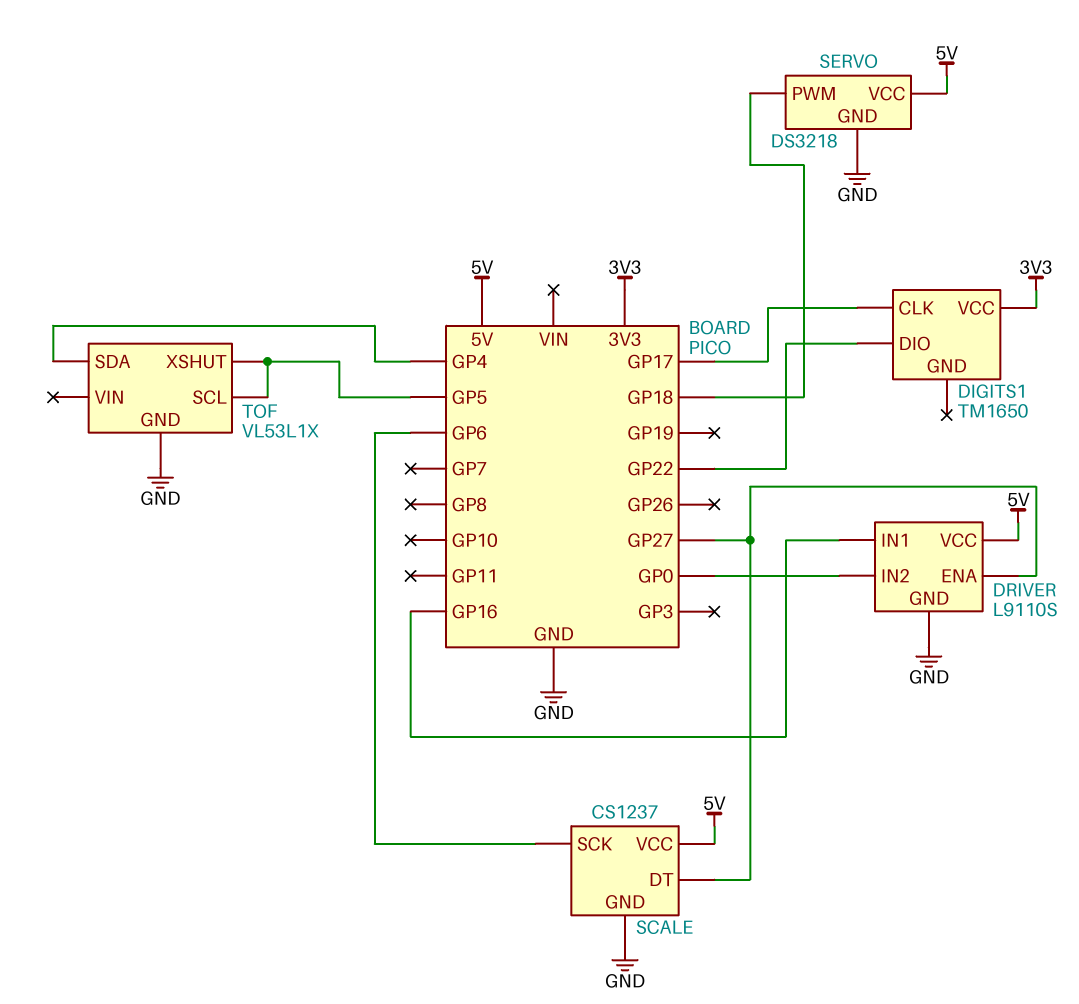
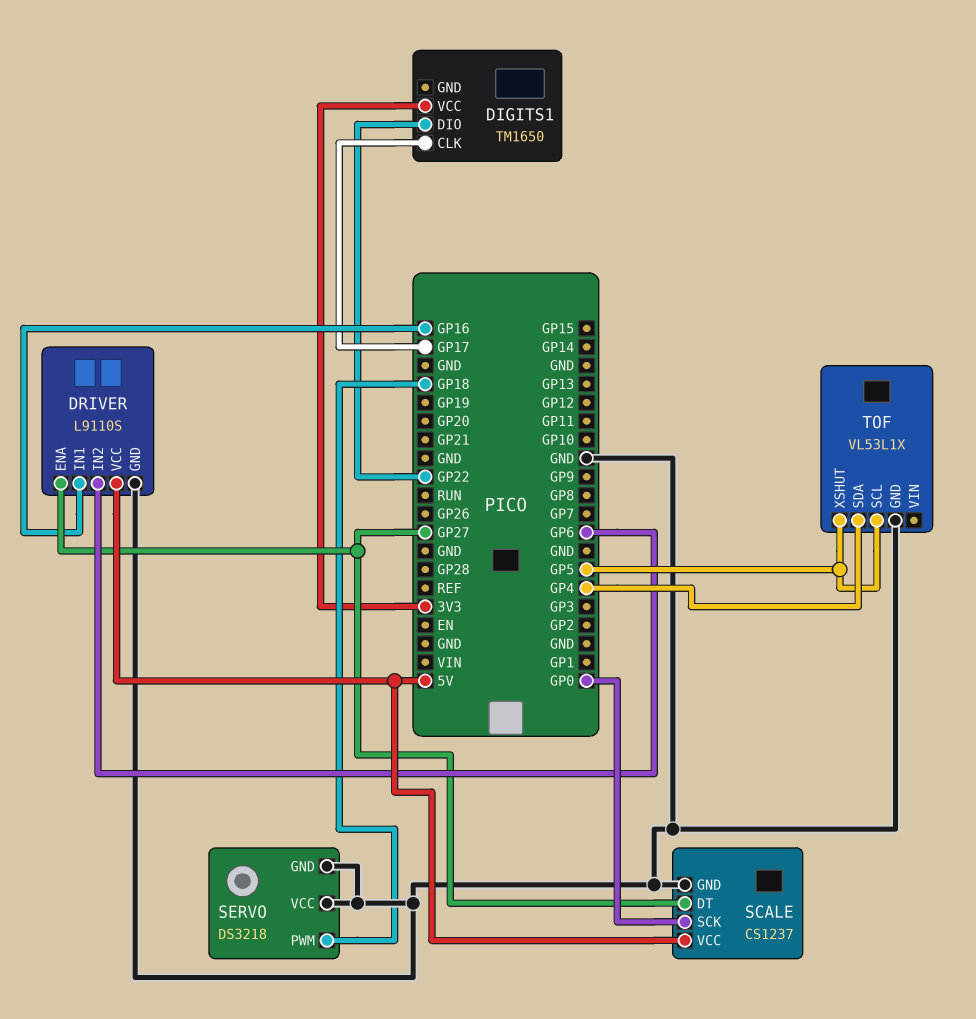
DRIVER pin IN2: GP0 -> GP6
SCALE pin SCK: GP6 -> GP0
SERVO pin VCC: 5V -> GND

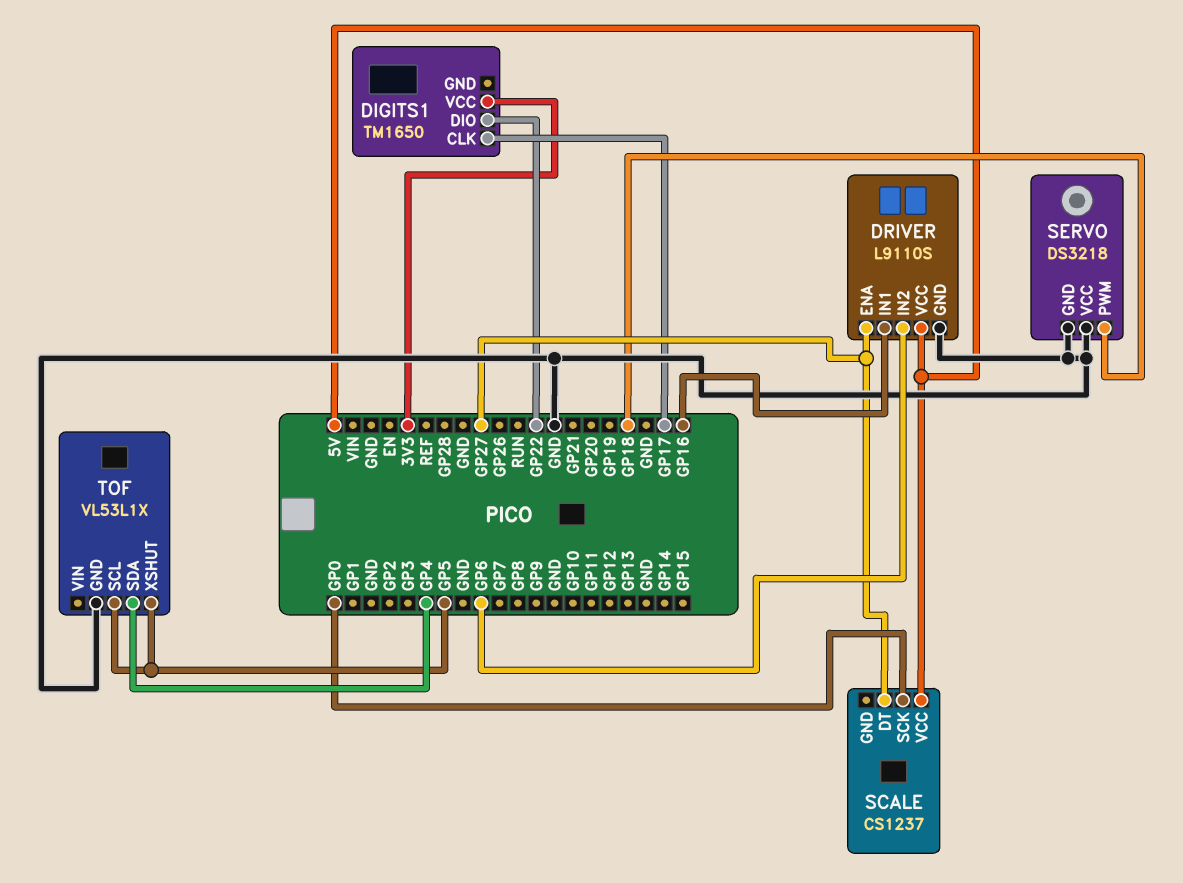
SCALE pin GND: GND -> none

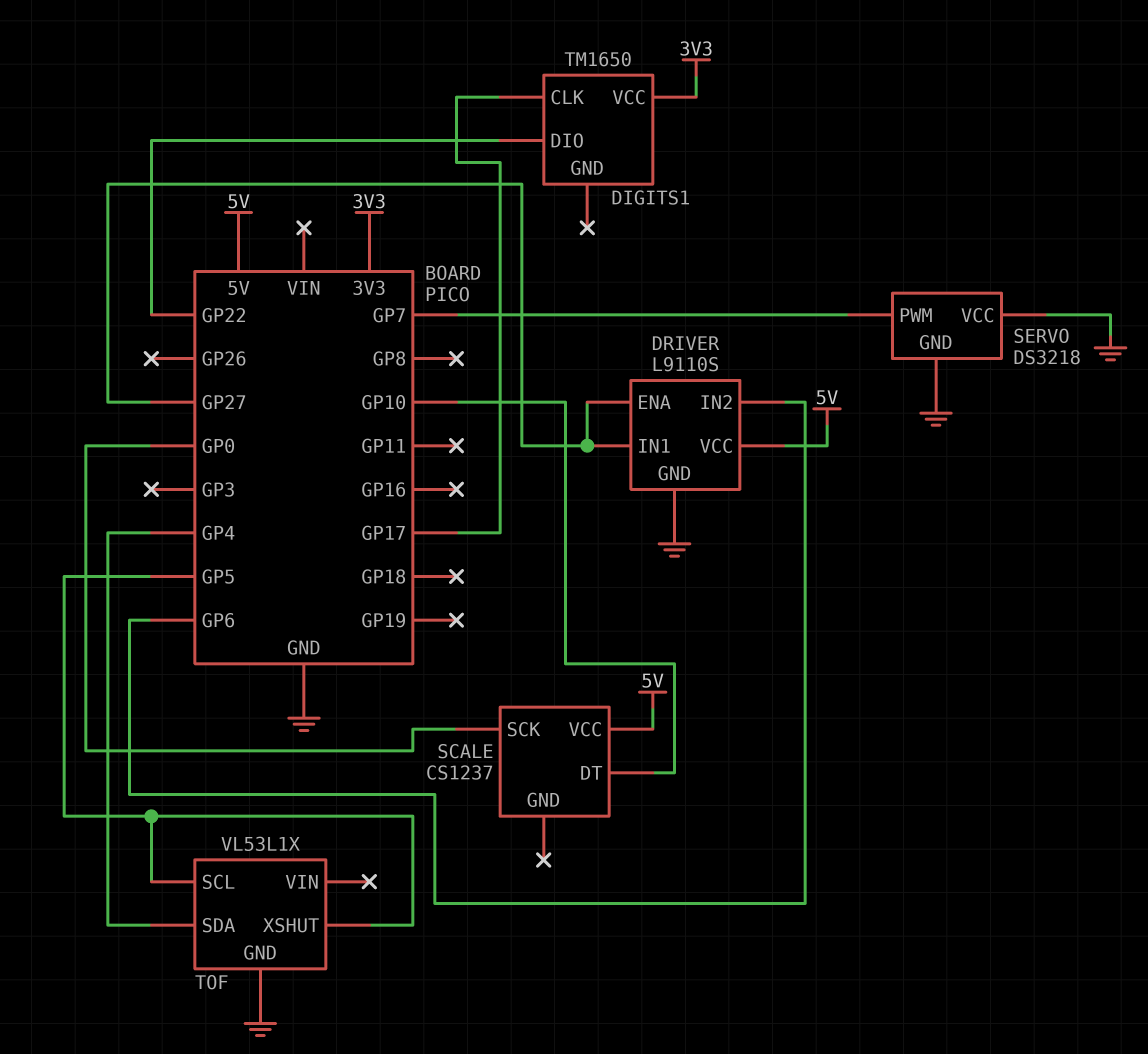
DRIVER pin IN1: GP16 -> GP27
SCALE pin DT: GP27 -> GP10
SERVO pin PWM: GP18 -> GP7

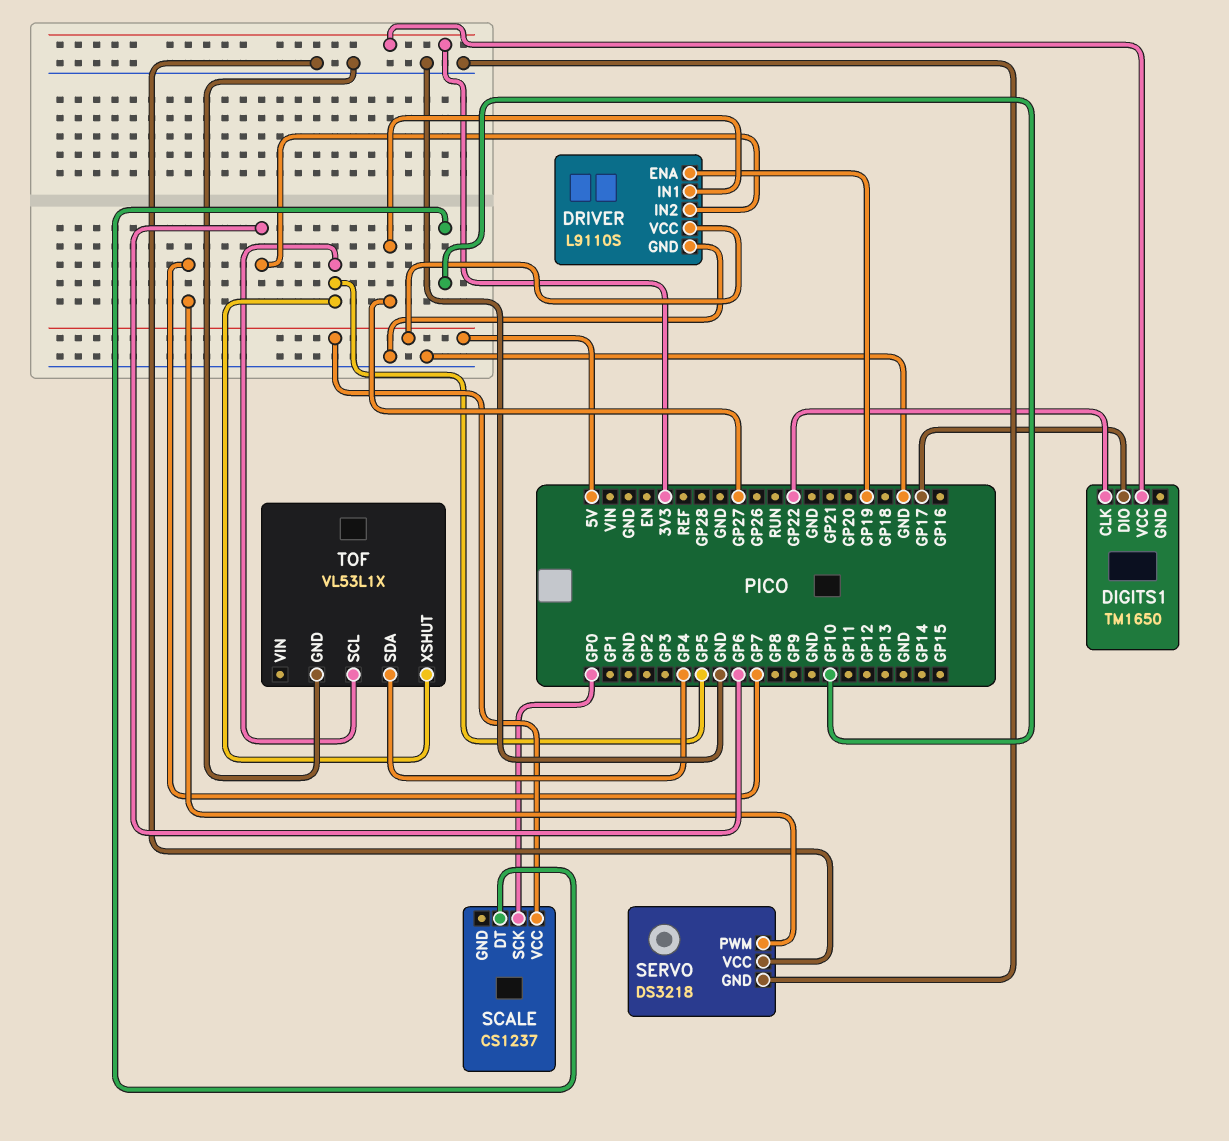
DIGITS1 pin CLK: GP17 -> GP22
DIGITS1 pin DIO: GP22 -> GP17
DRIVER pin ENA: GP27 -> GP19

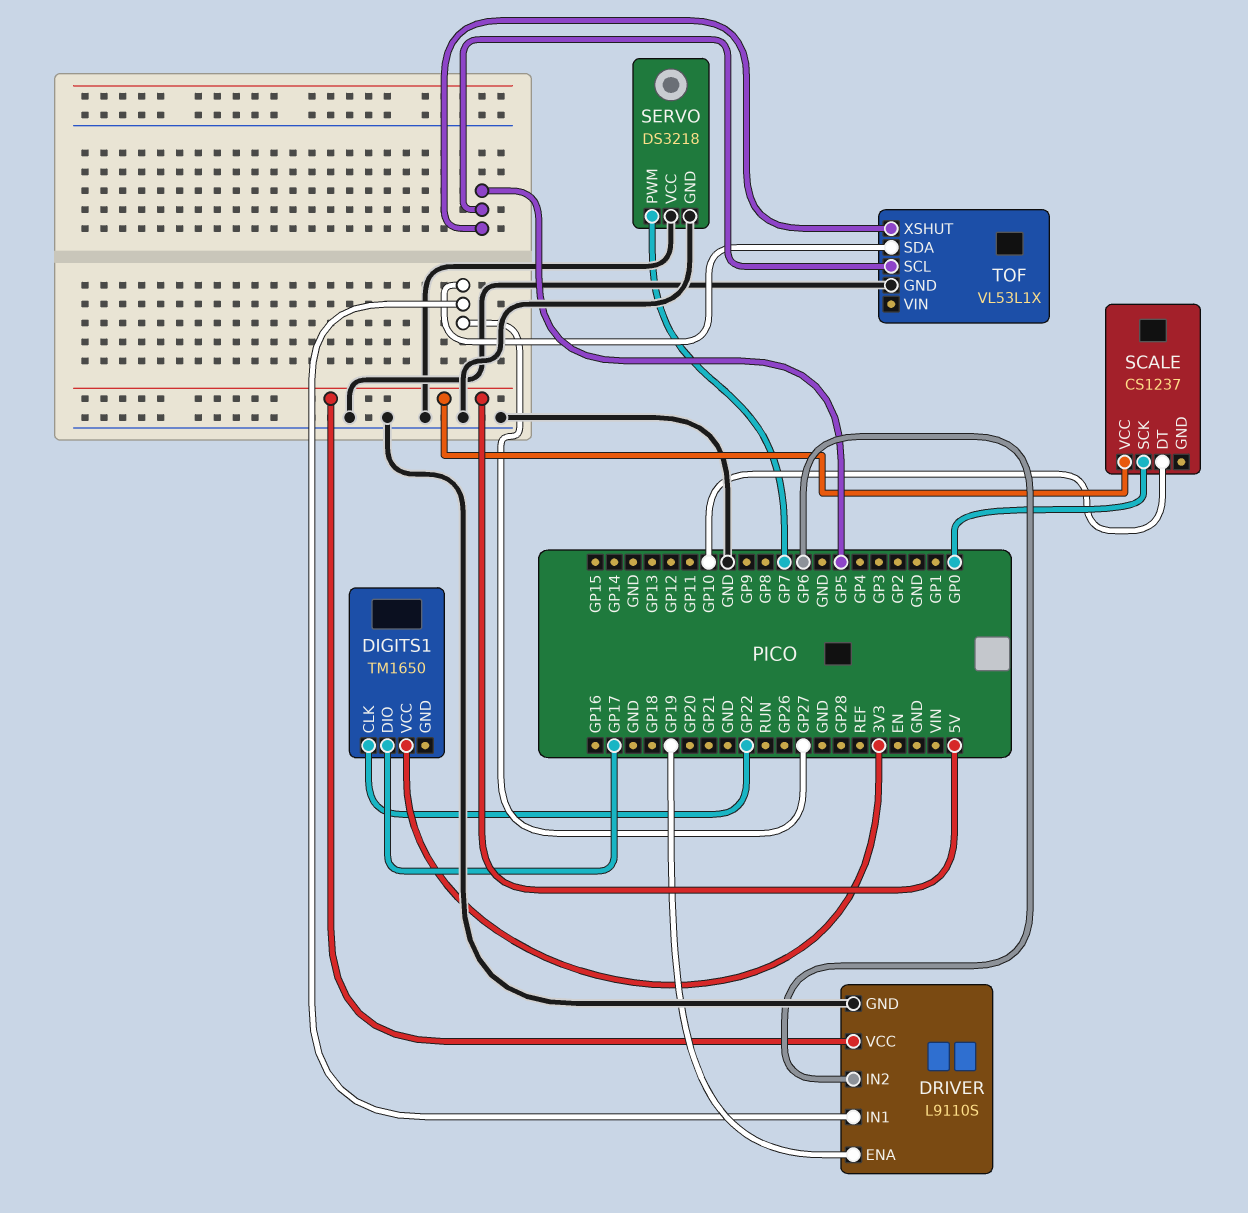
TOF pin SDA: GP4 -> GP27

